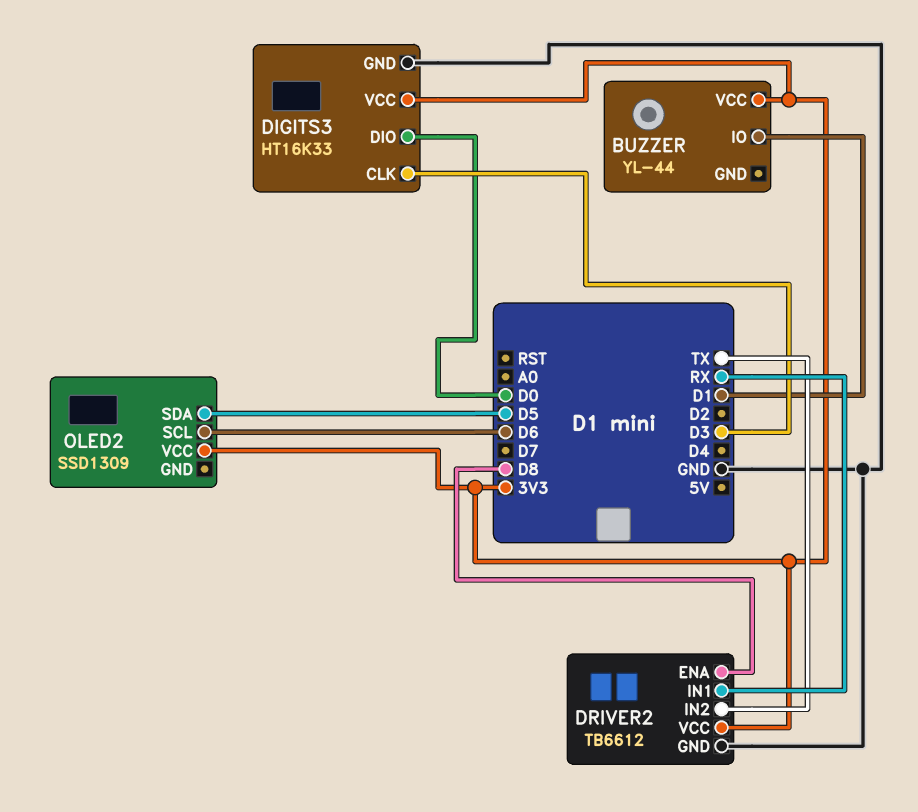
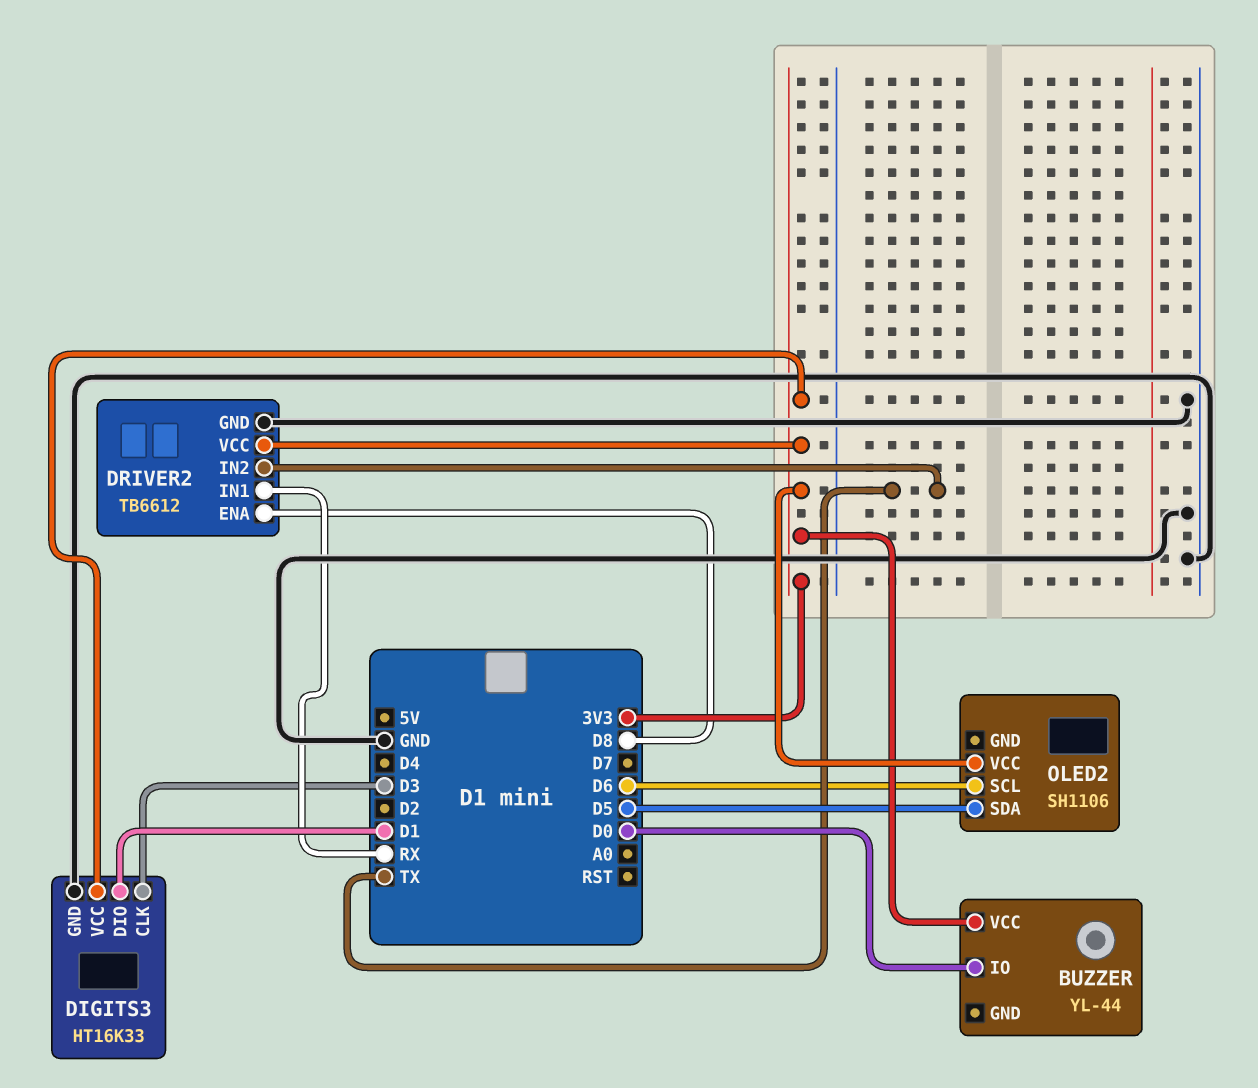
BUZZER pin IO: D1 -> D0
DIGITS3 pin DIO: D0 -> D1
OLED2: SSD1309 -> SH1106

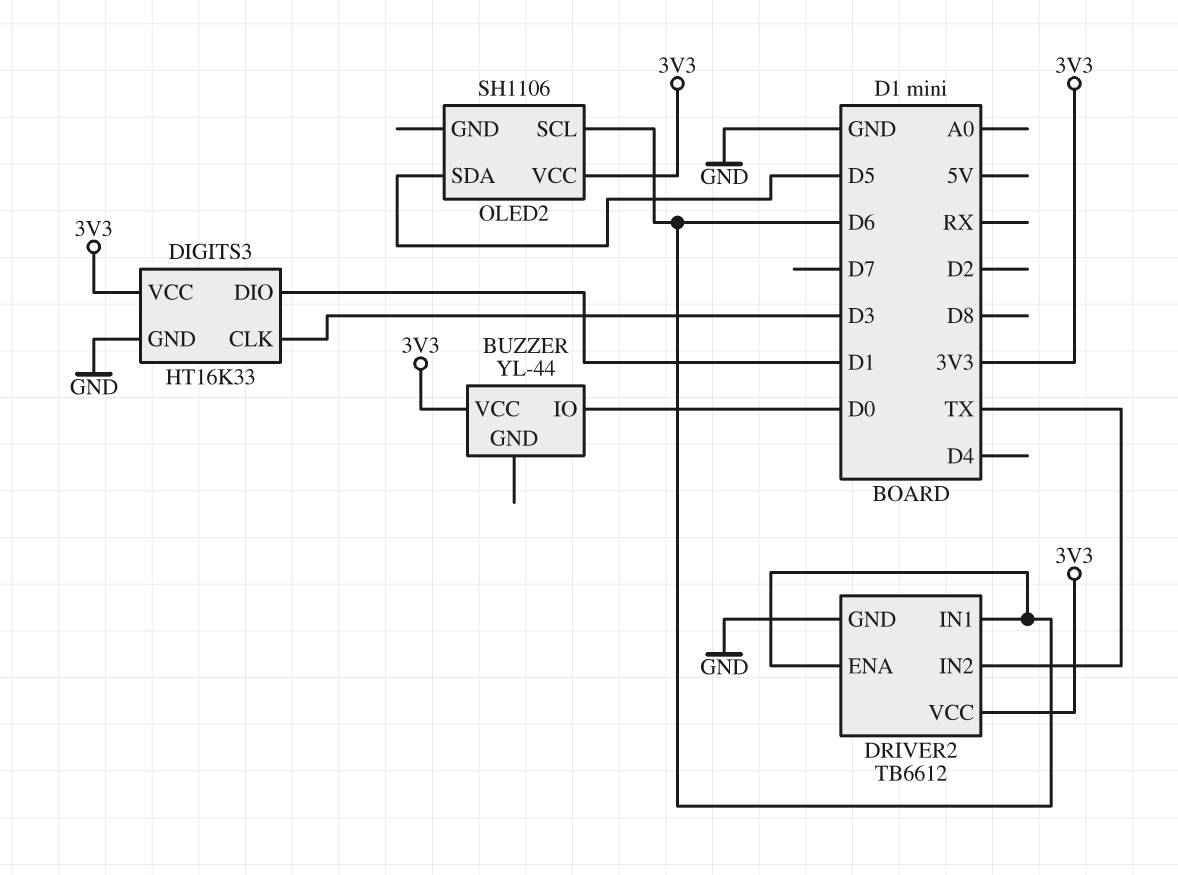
DRIVER2 pin ENA: D8 -> D6
DRIVER2 pin IN1: RX -> D6

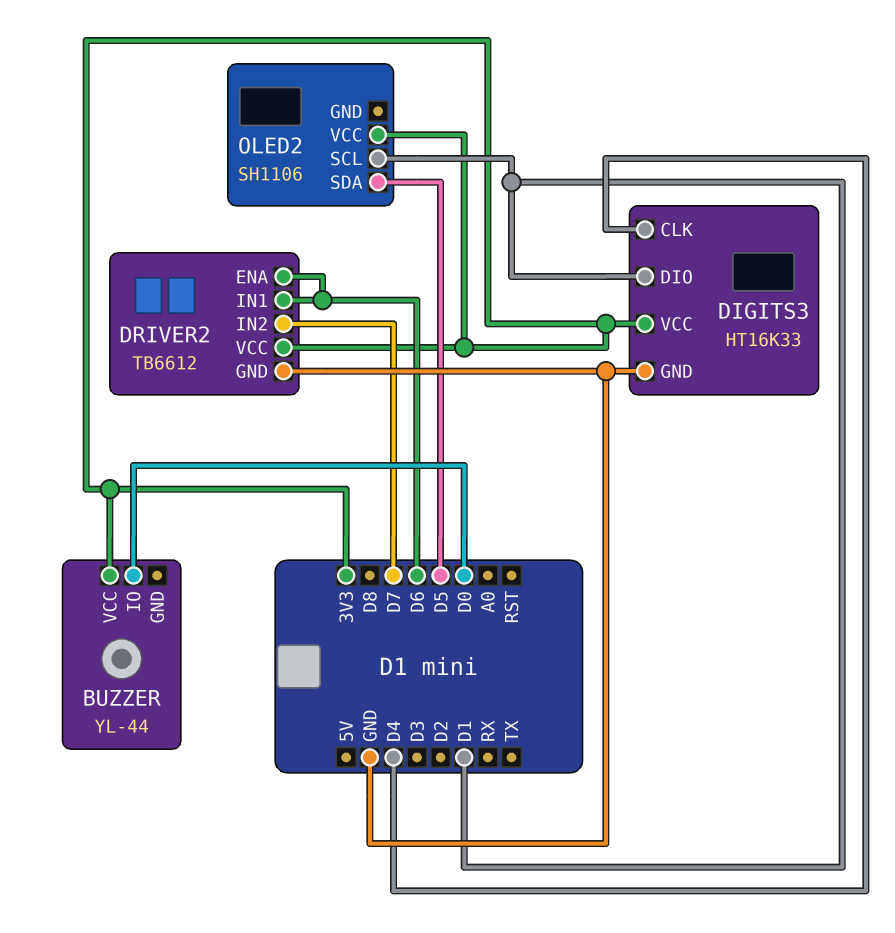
DIGITS3 pin CLK: D3 -> D4
DRIVER2 pin IN2: TX -> D7
OLED2 pin SCL: D6 -> D1

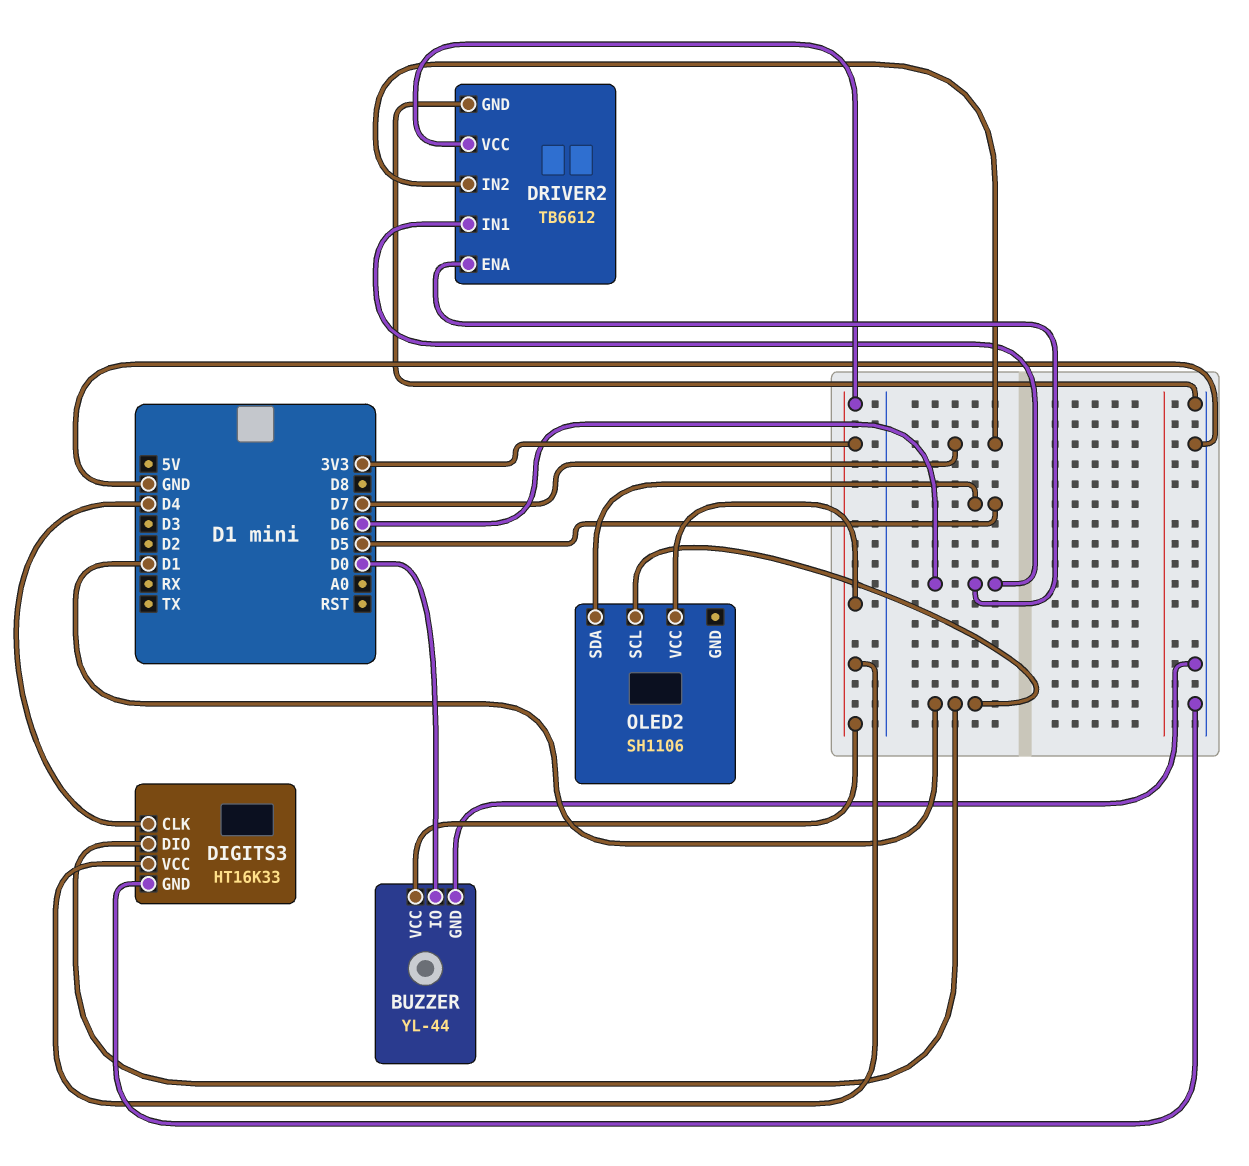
BUZZER pin GND: none -> GND

